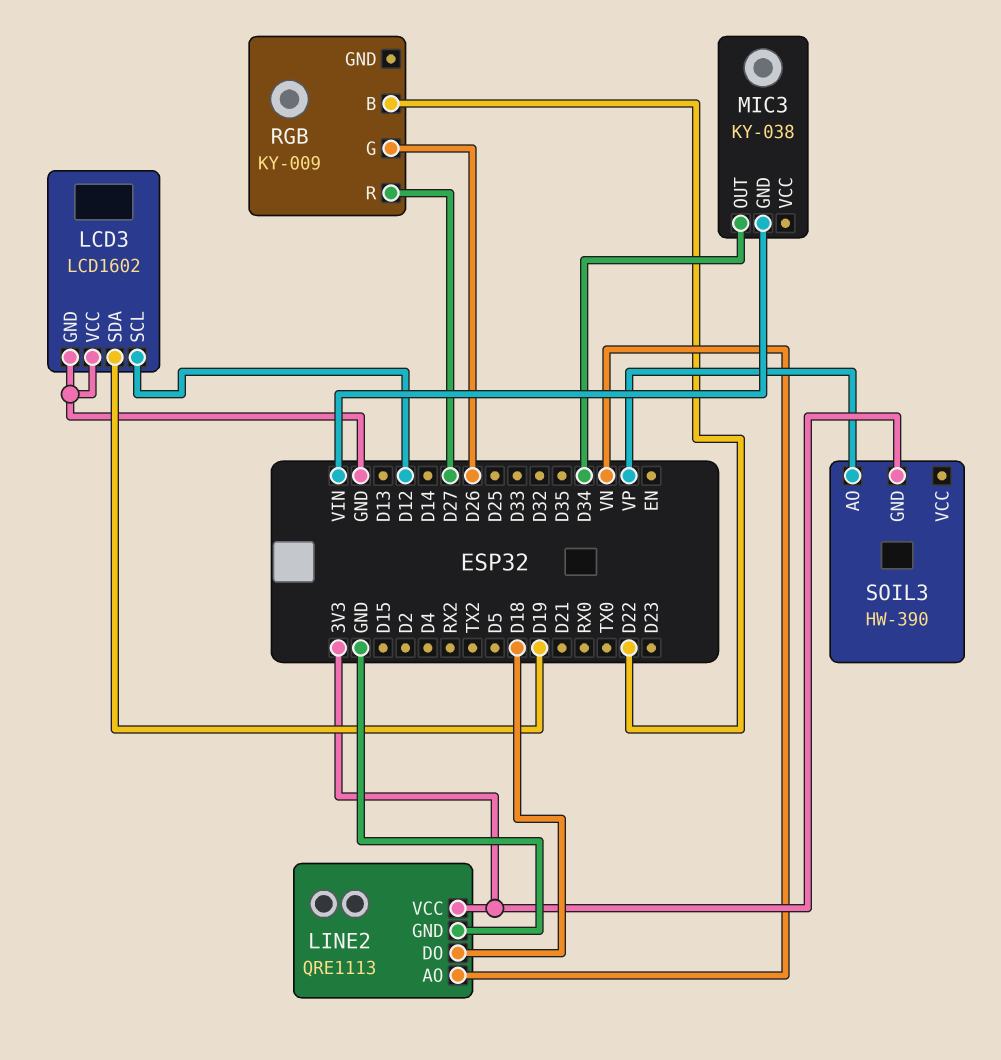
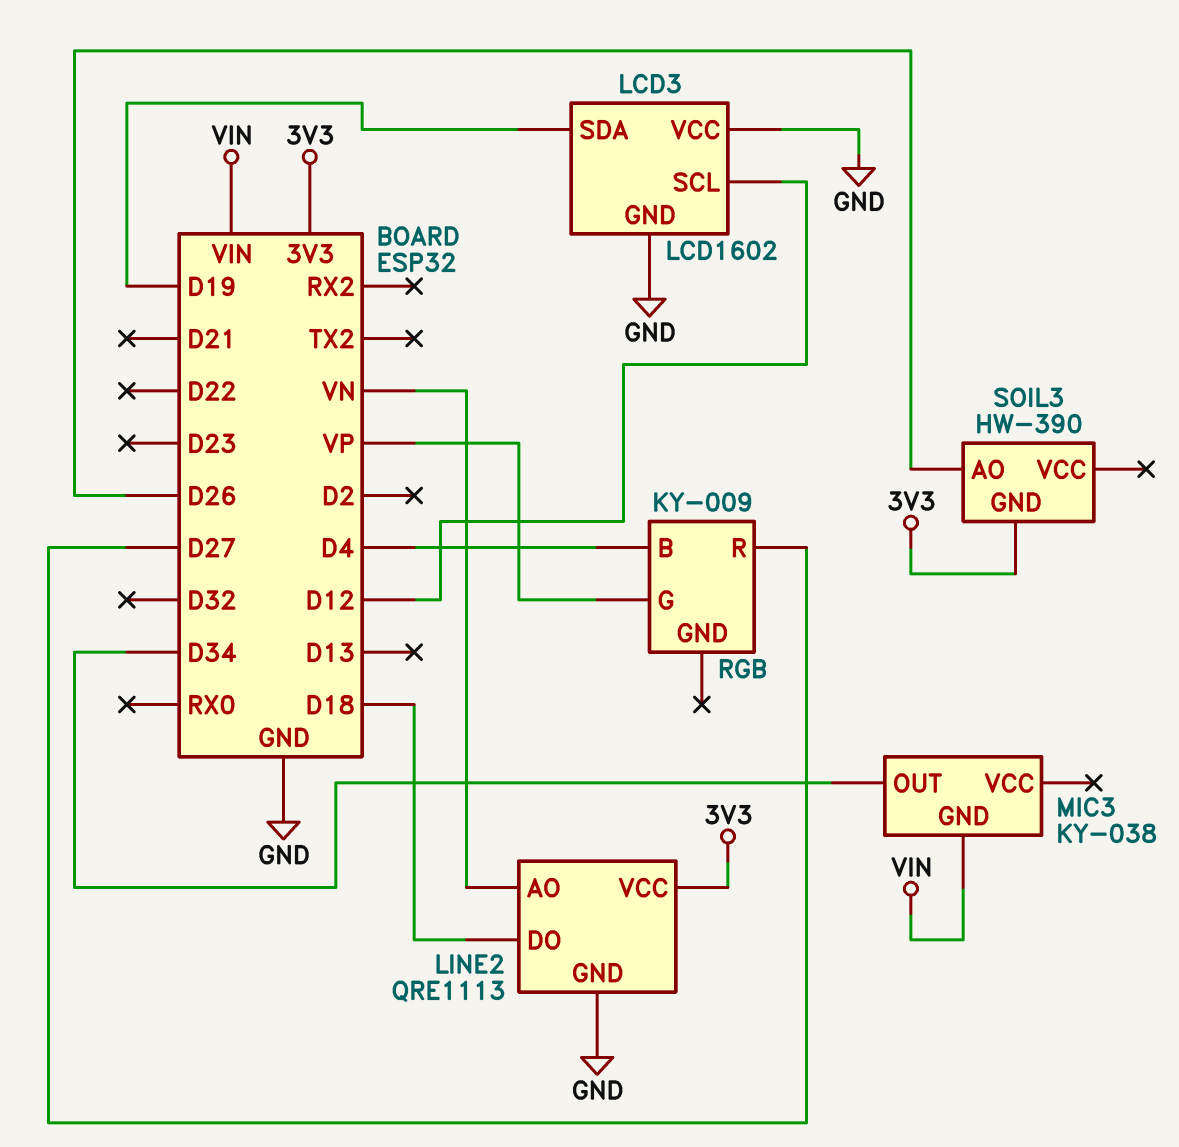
RGB pin B: D22 -> D4
RGB pin G: D26 -> VP
SOIL3 pin AO: VP -> D26

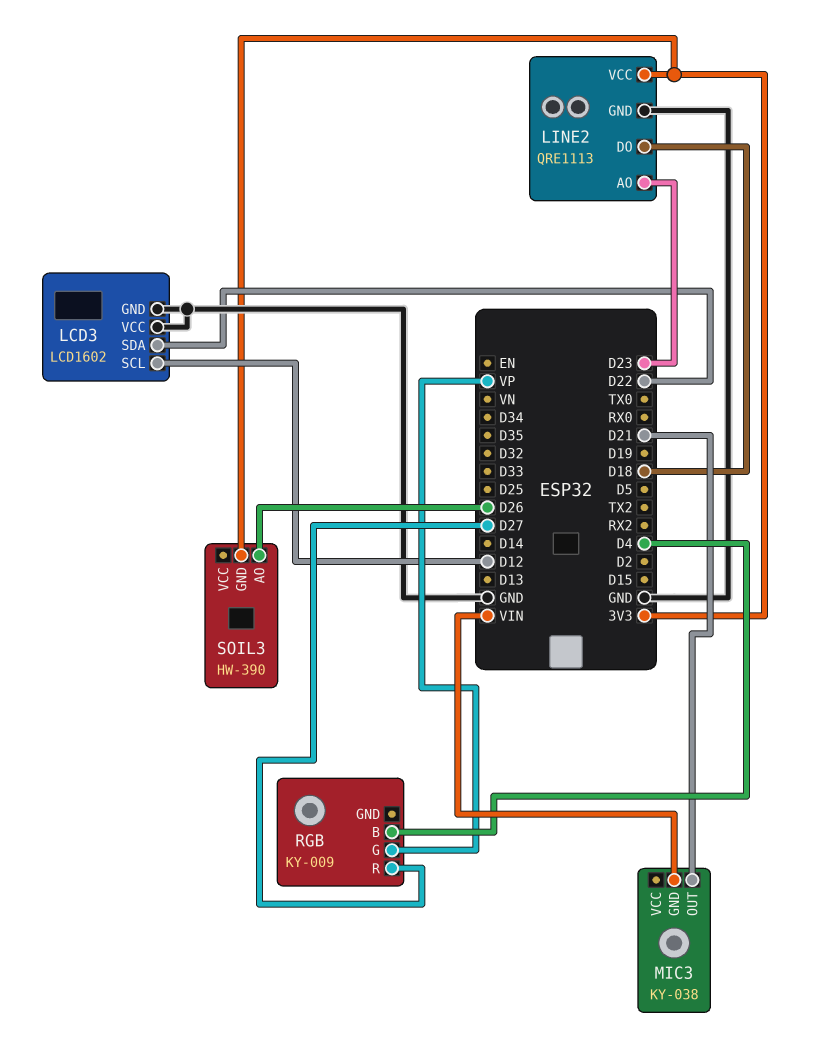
LCD3 pin SDA: D19 -> D22
LINE2 pin AO: VN -> D23
MIC3 pin OUT: D34 -> D21

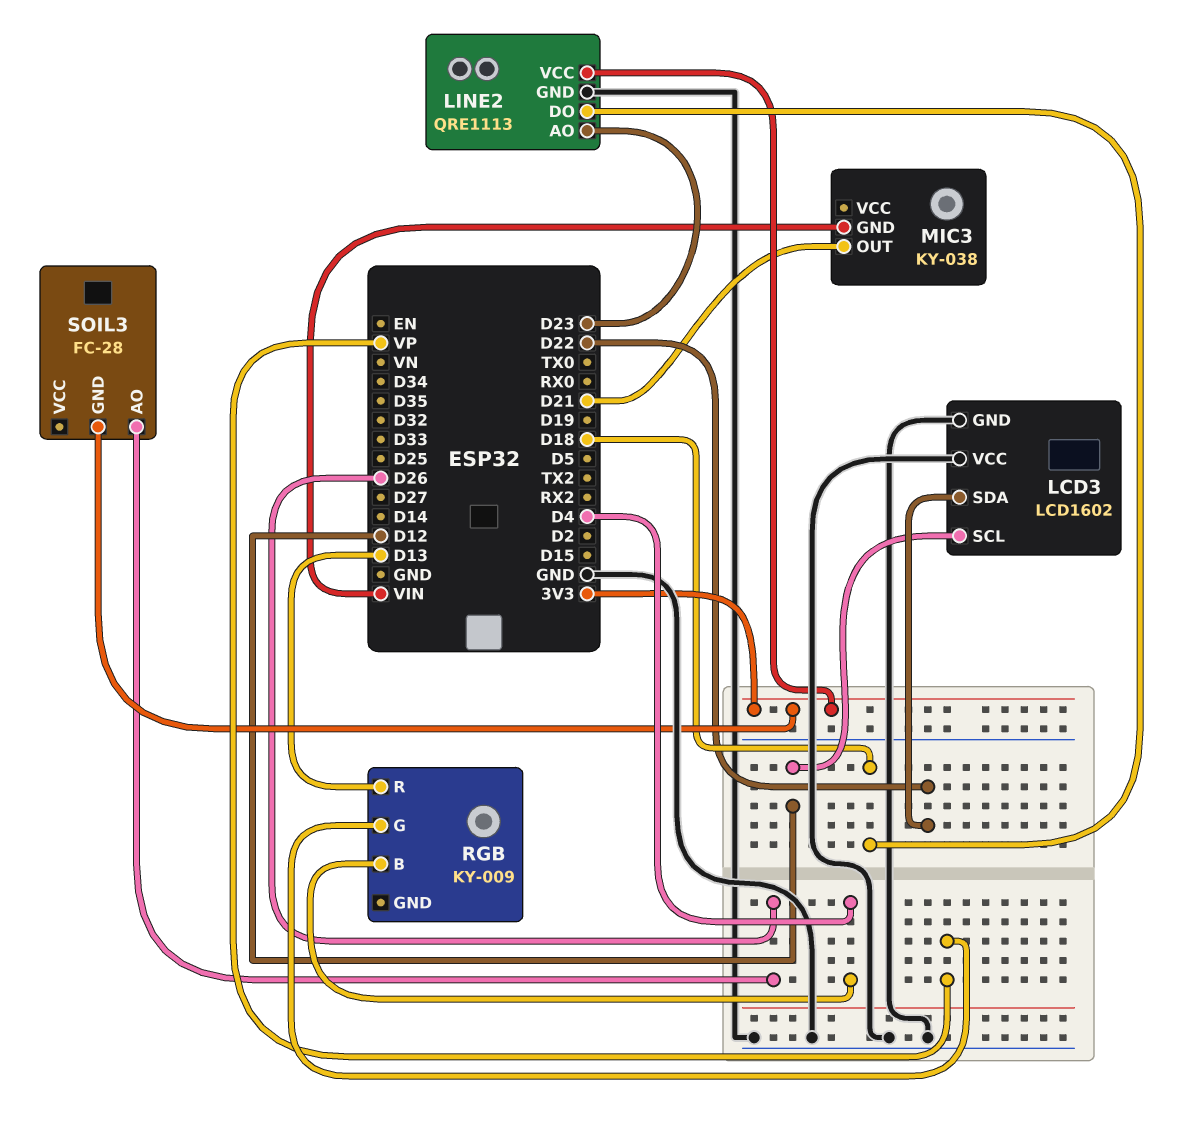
RGB pin R: D27 -> D13
SOIL3: HW-390 -> FC-28

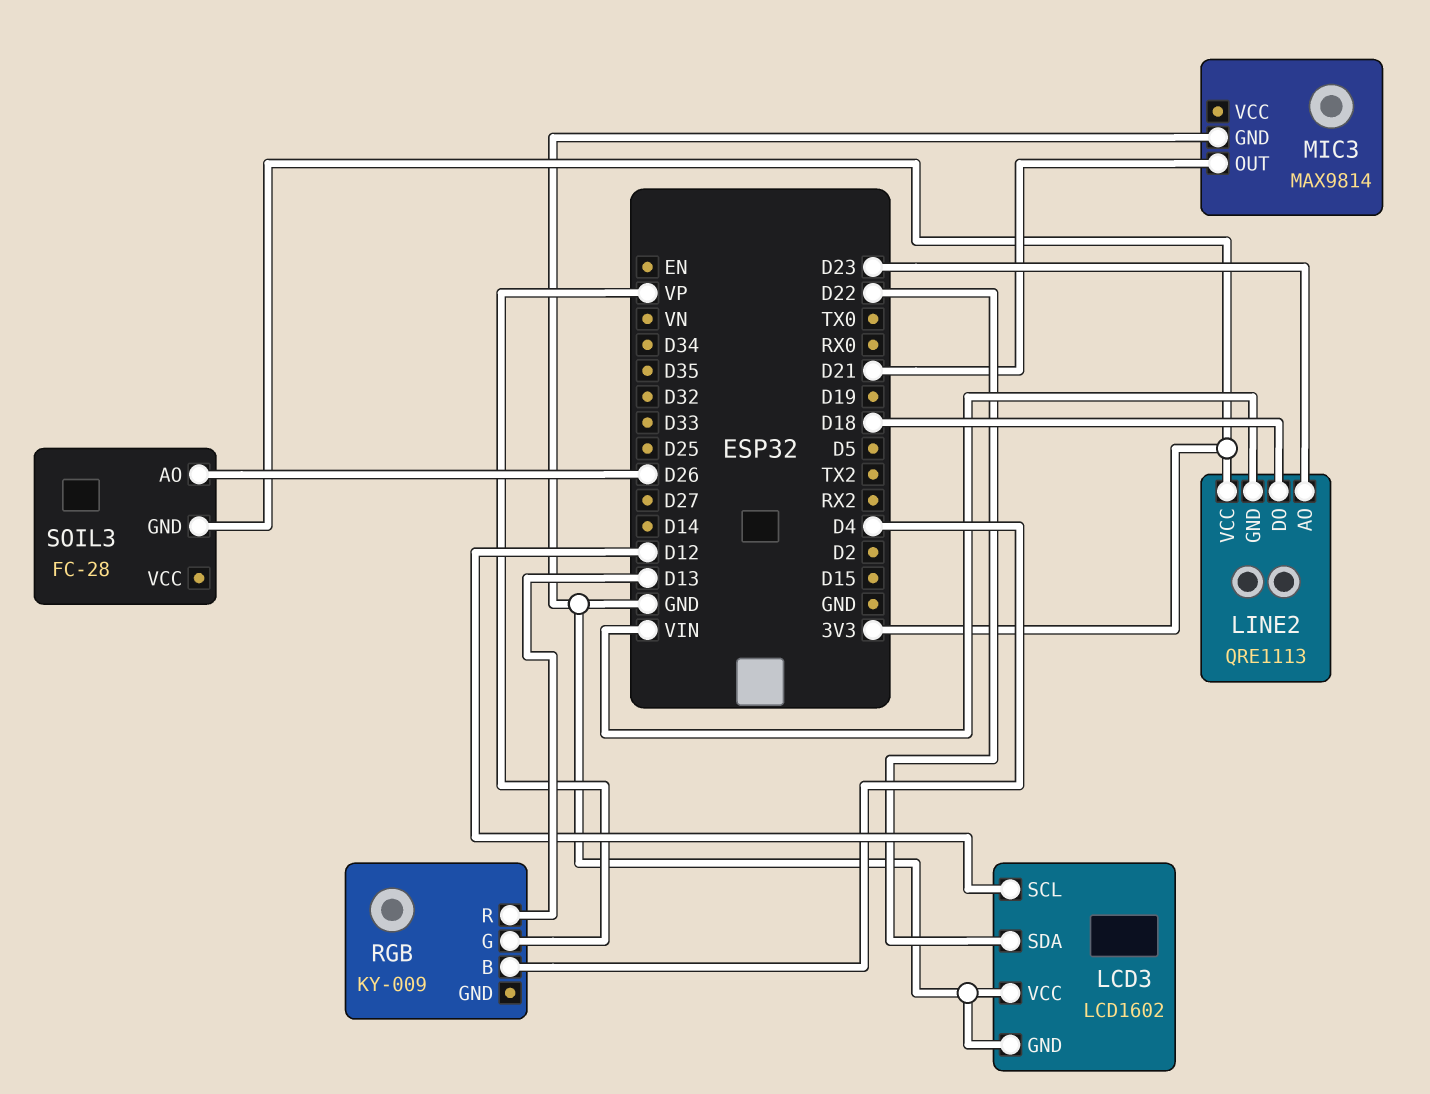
LINE2 pin GND: GND -> VIN
MIC3: KY-038 -> MAX9814
MIC3 pin GND: VIN -> GND

